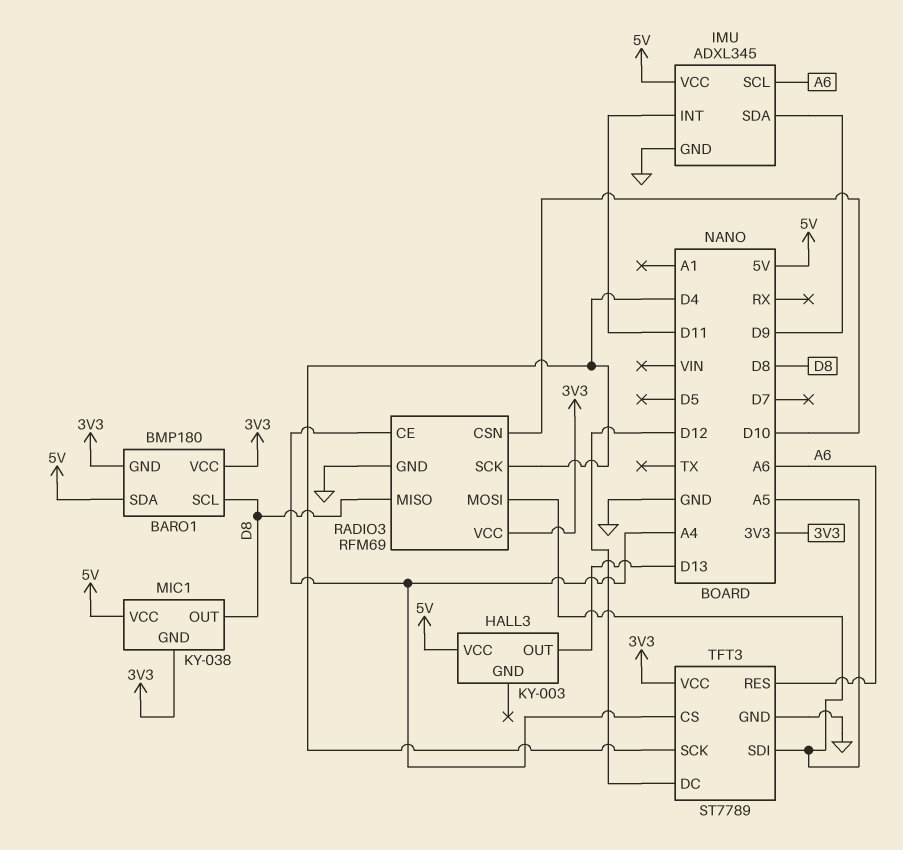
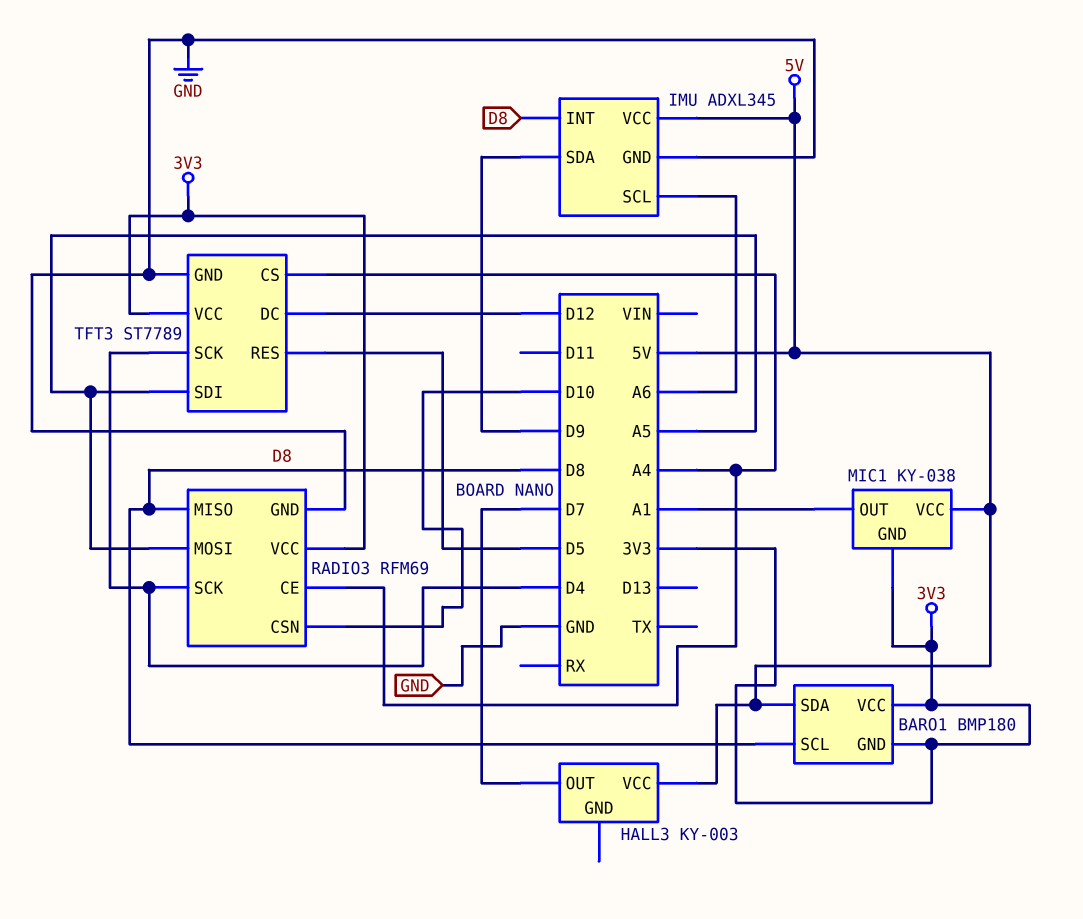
HALL3 pin OUT: D13 -> D7
IMU pin INT: D11 -> D8
MIC1 pin OUT: D8 -> A1
TFT3 pin RES: A6 -> D5

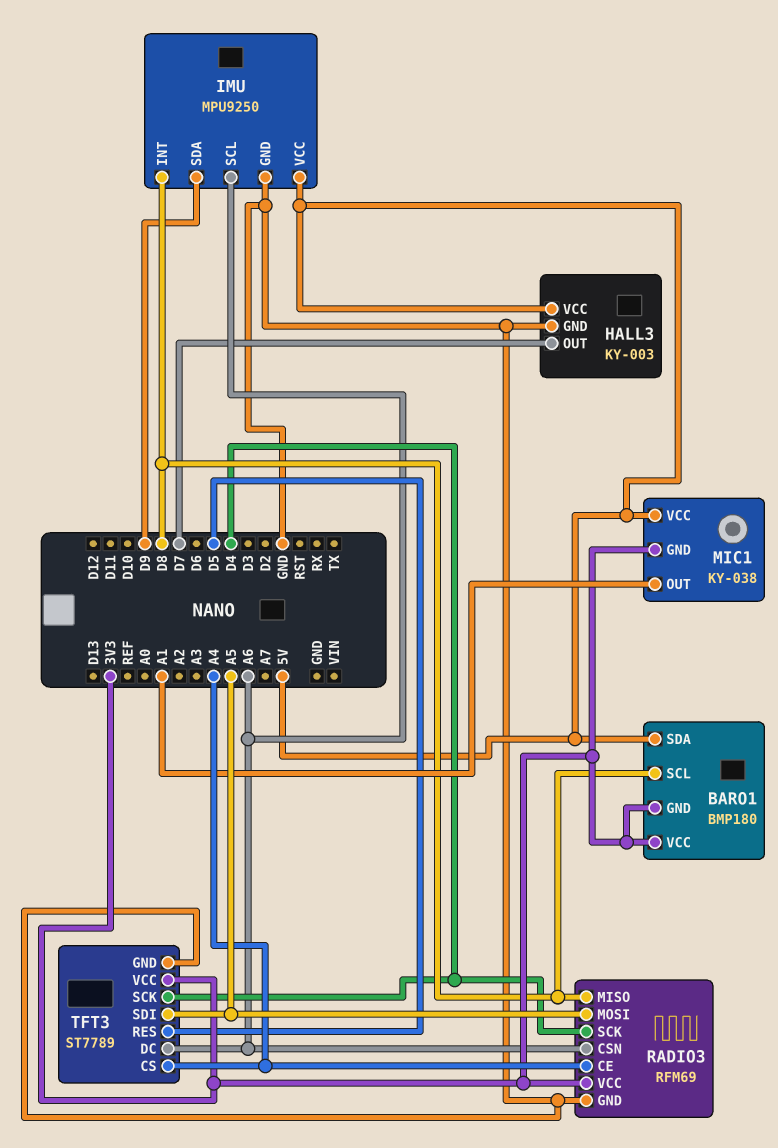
HALL3 pin GND: none -> GND
IMU: ADXL345 -> MPU9250
RADIO3 pin CSN: D10 -> A6
TFT3 pin DC: D12 -> A6

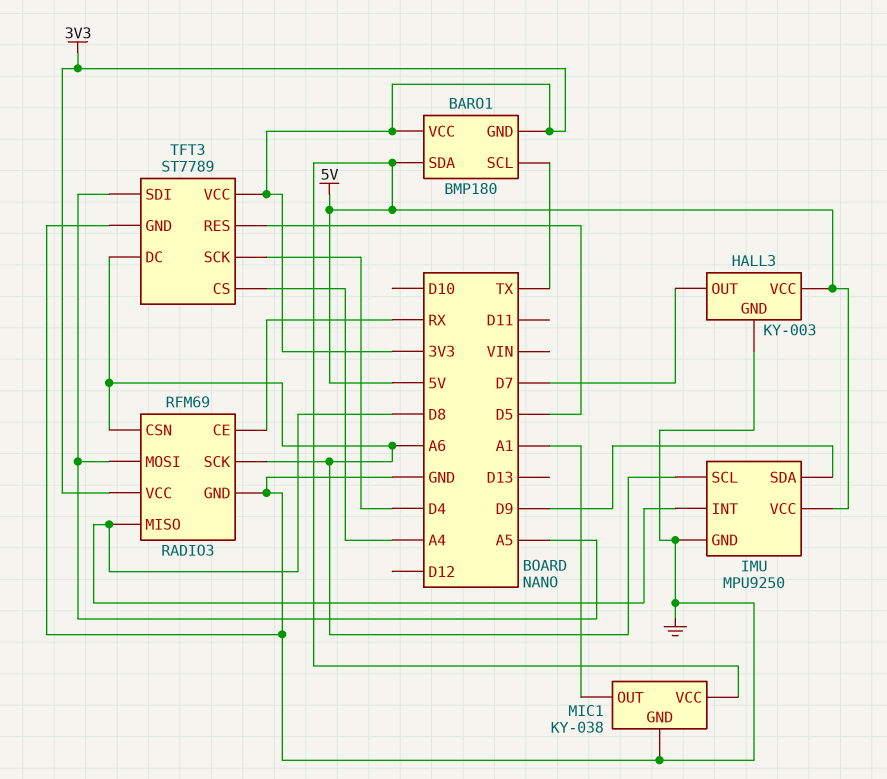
BARO1 pin SCL: D8 -> TX
MIC1 pin GND: 3V3 -> GND
RADIO3 pin CE: A4 -> RX
RADIO3 pin SCK: D4 -> A6

